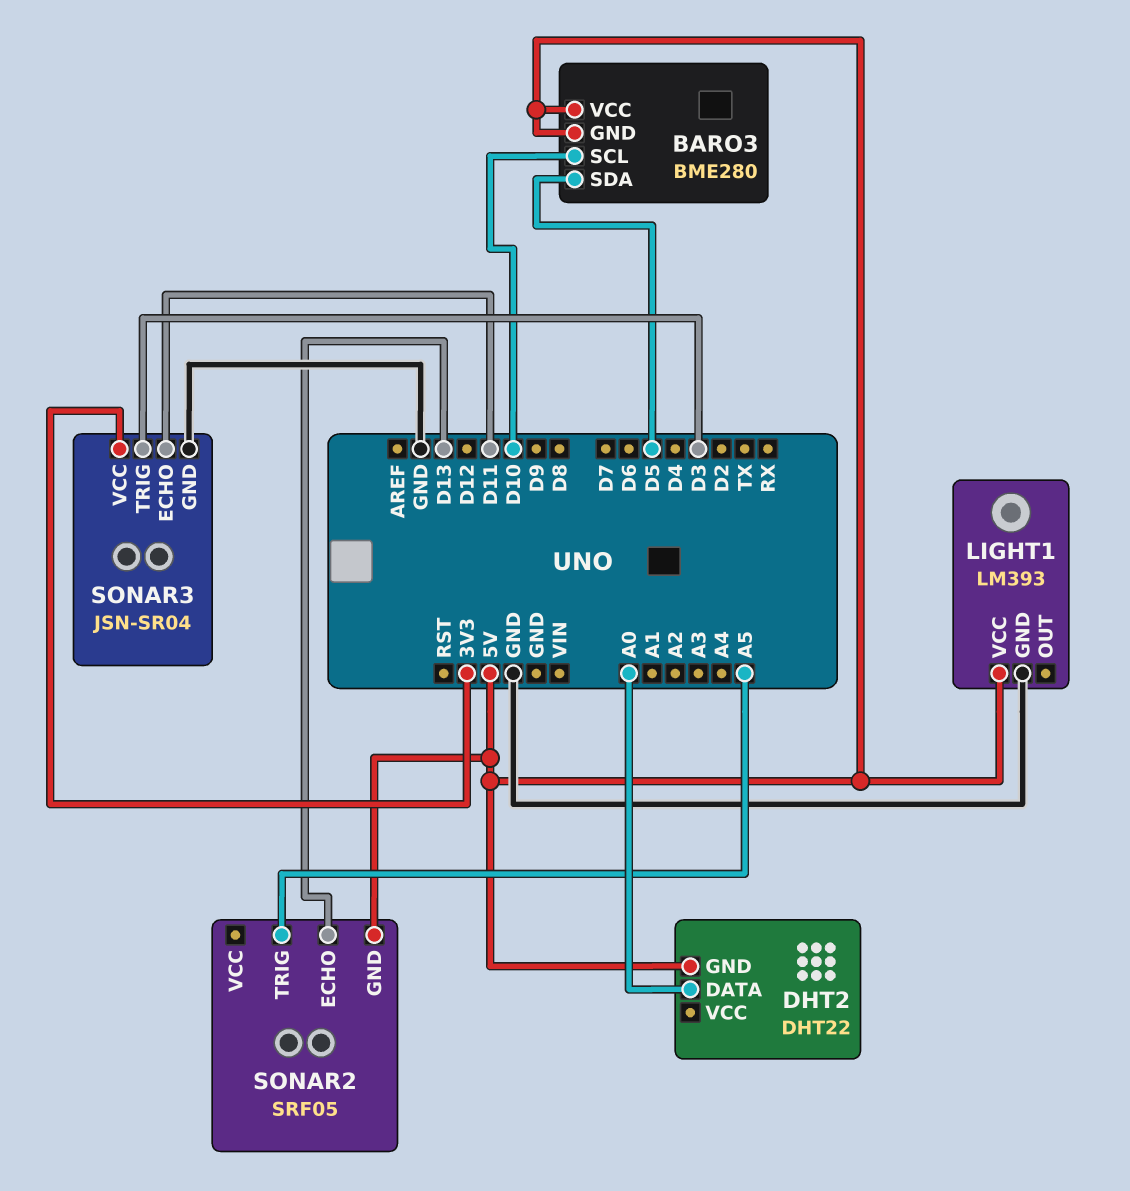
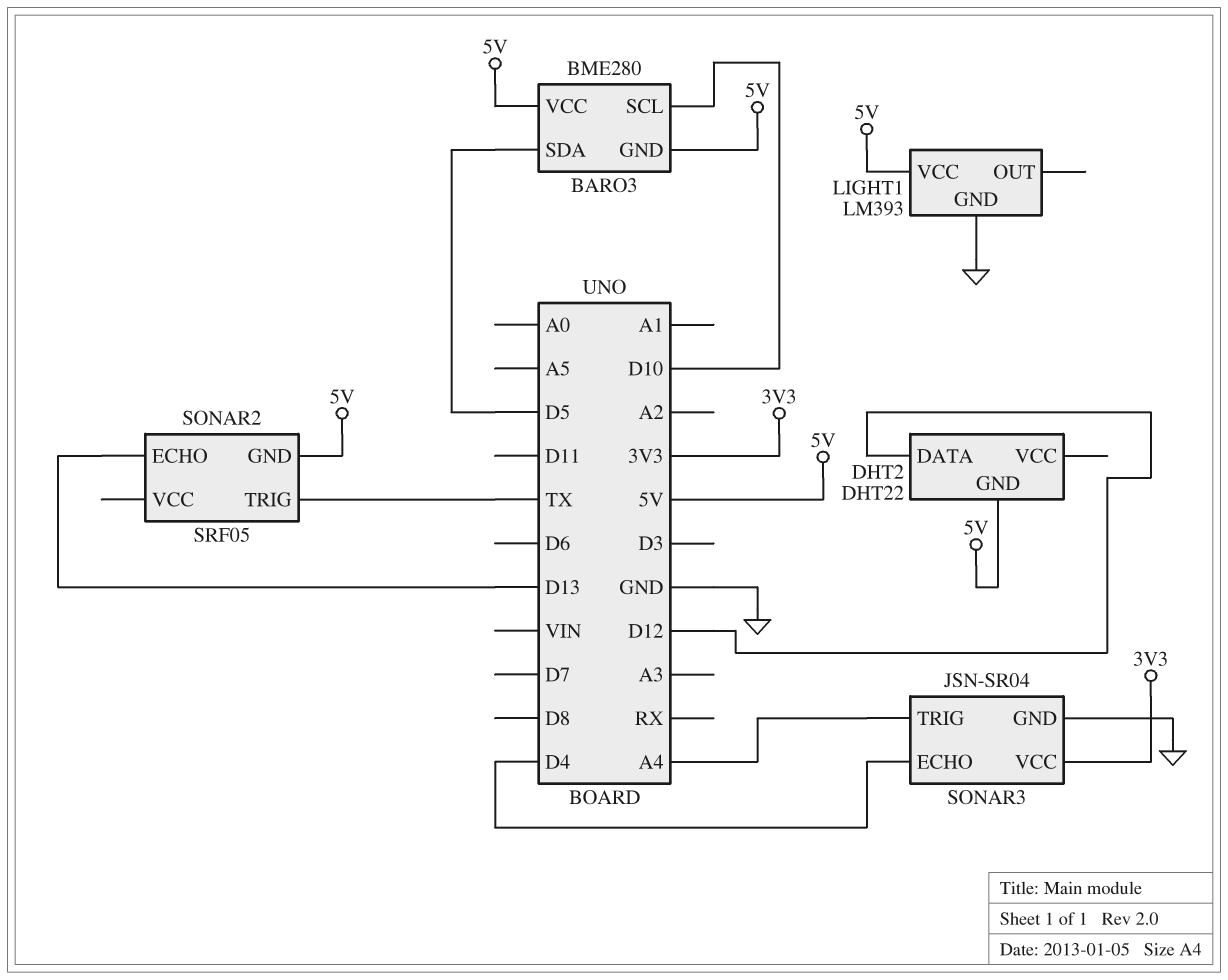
DHT2 pin DATA: A0 -> D12
SONAR2 pin TRIG: A5 -> TX
SONAR3 pin ECHO: D11 -> D4
SONAR3 pin TRIG: D3 -> A4

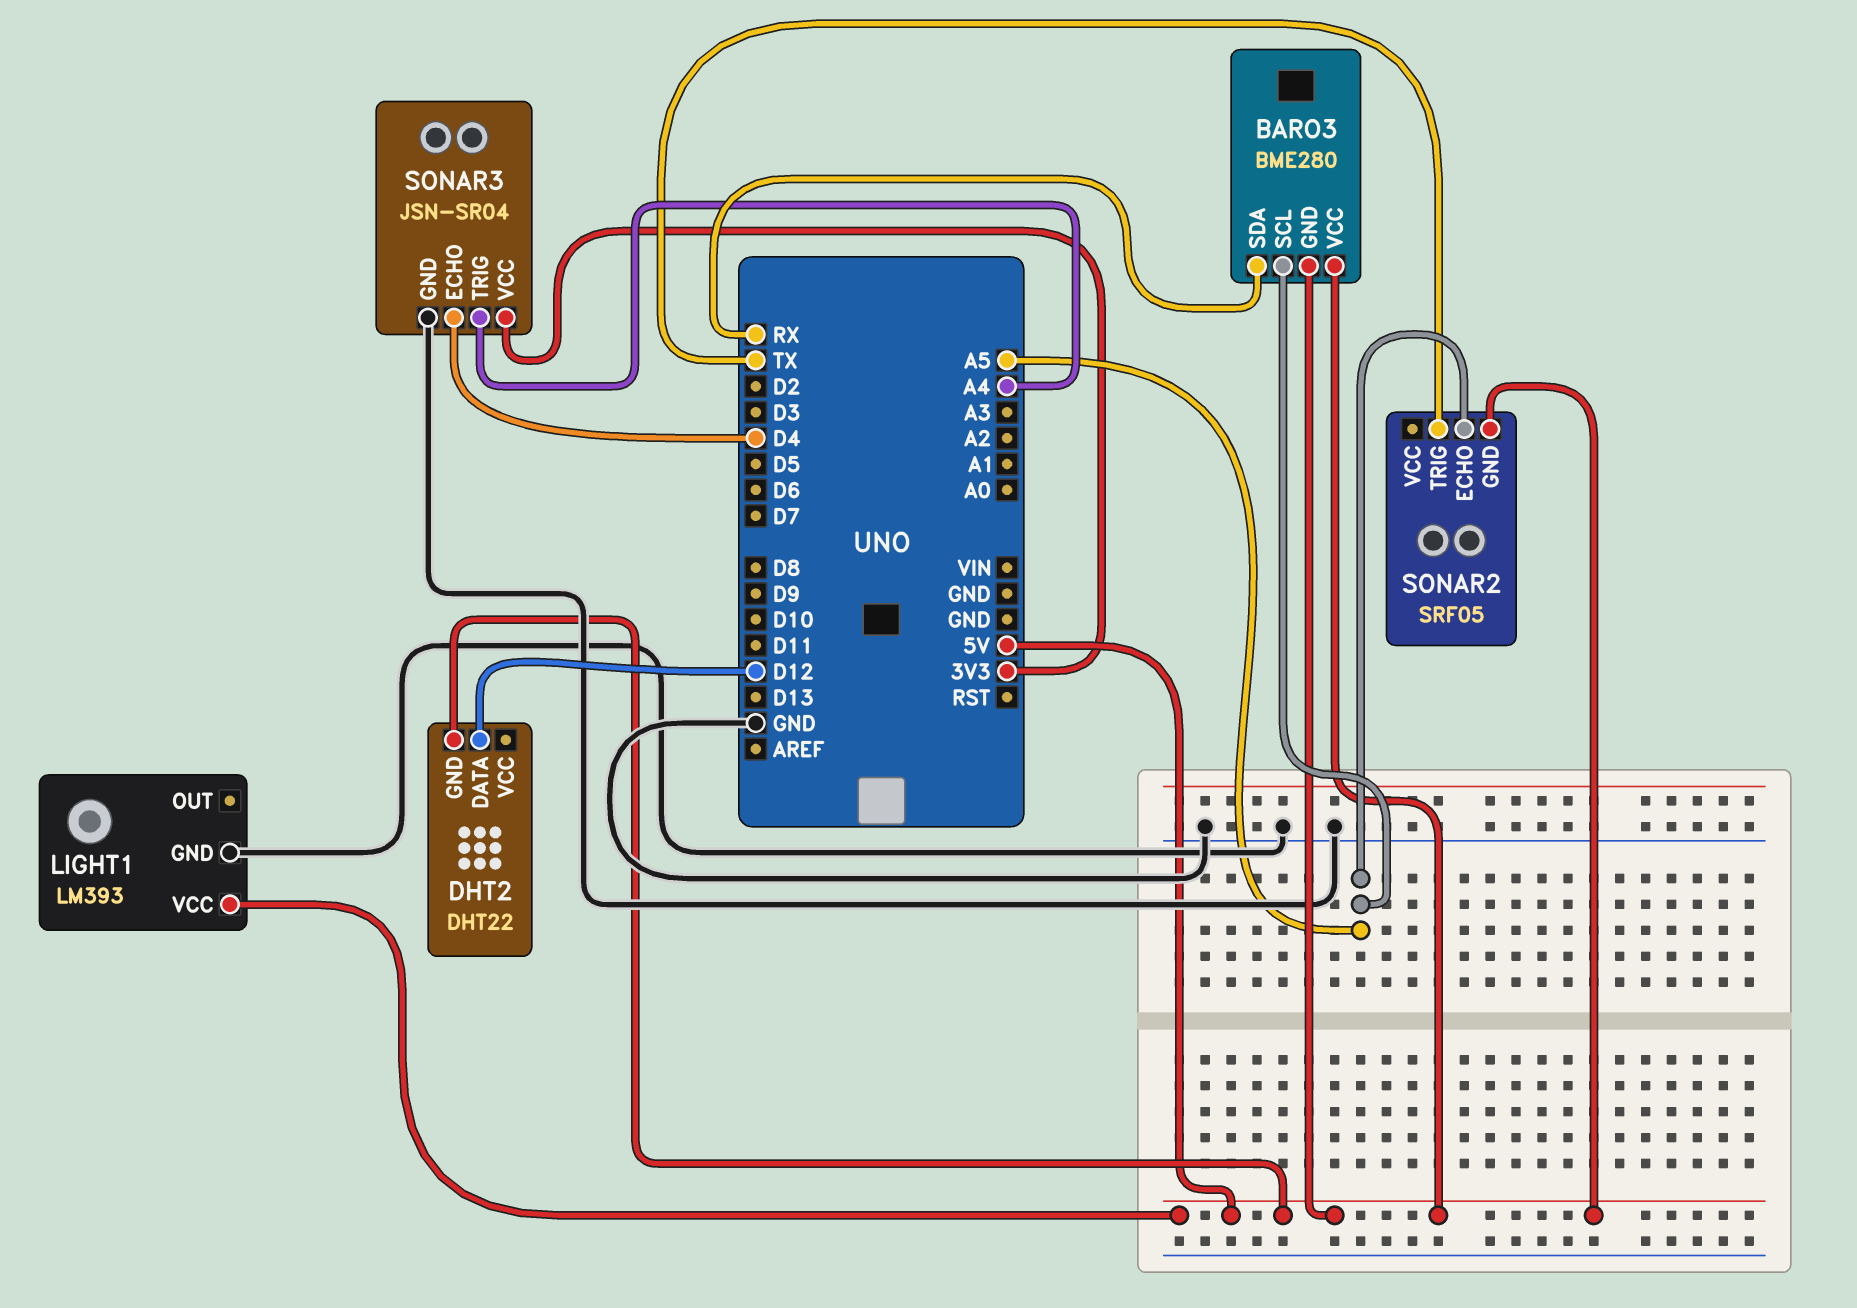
BARO3 pin SCL: D10 -> A5
BARO3 pin SDA: D5 -> RX
SONAR2 pin ECHO: D13 -> A5

